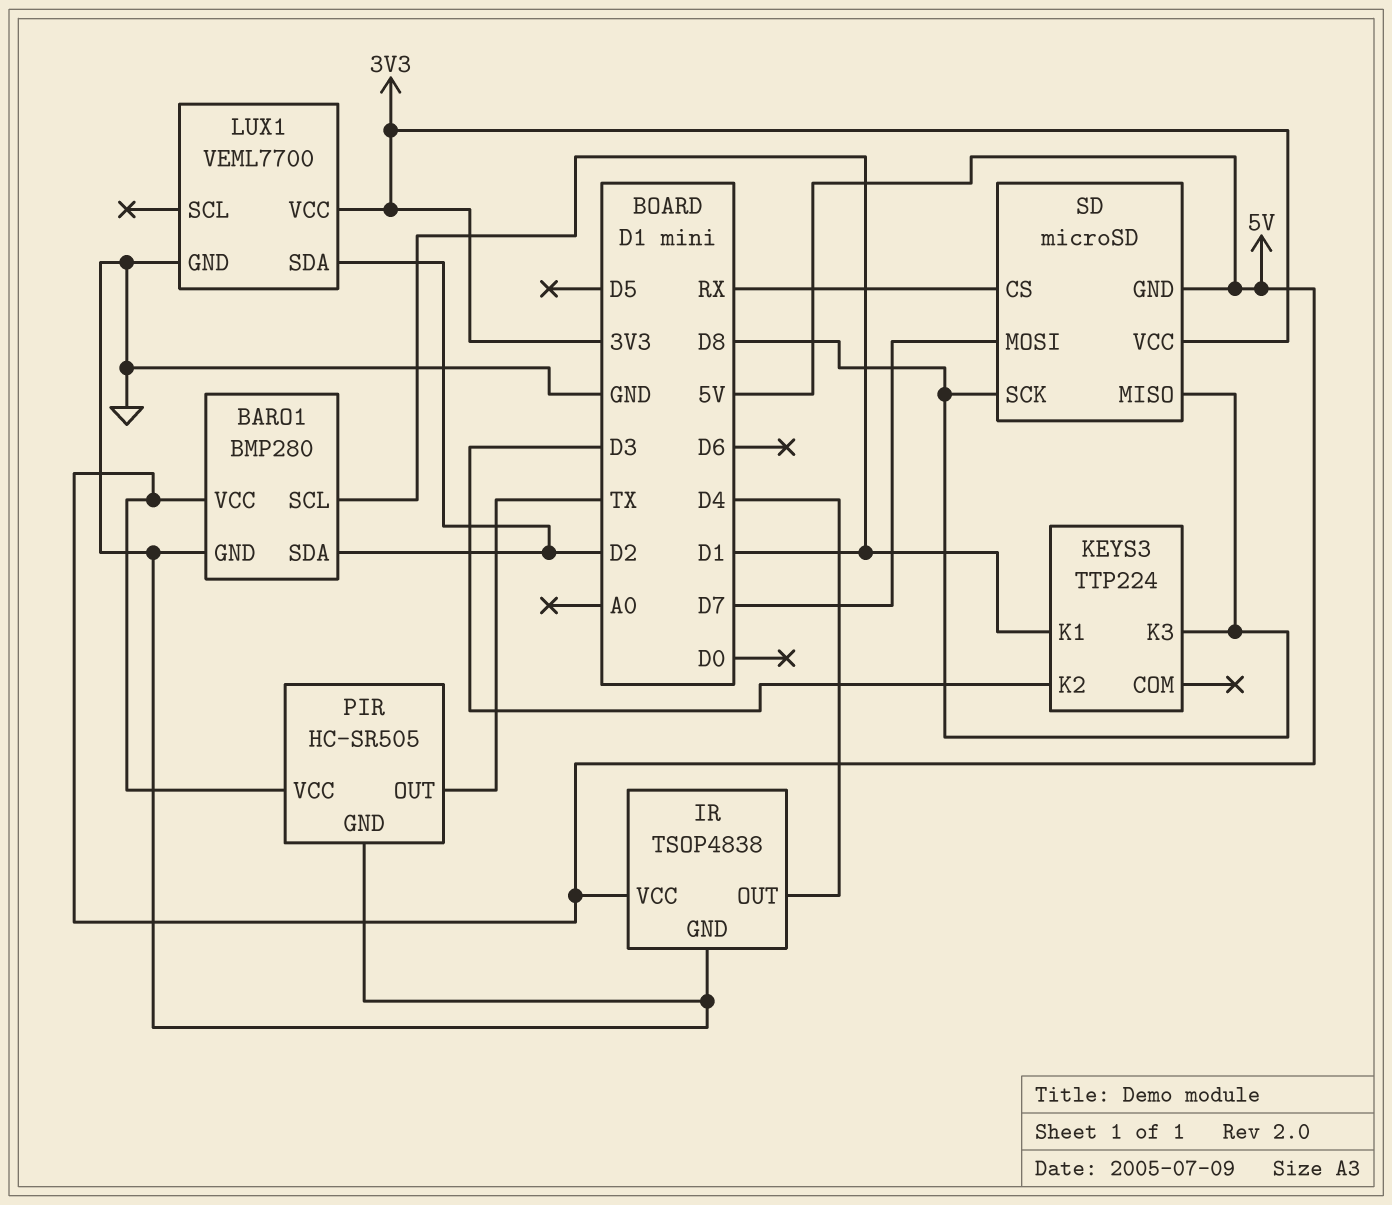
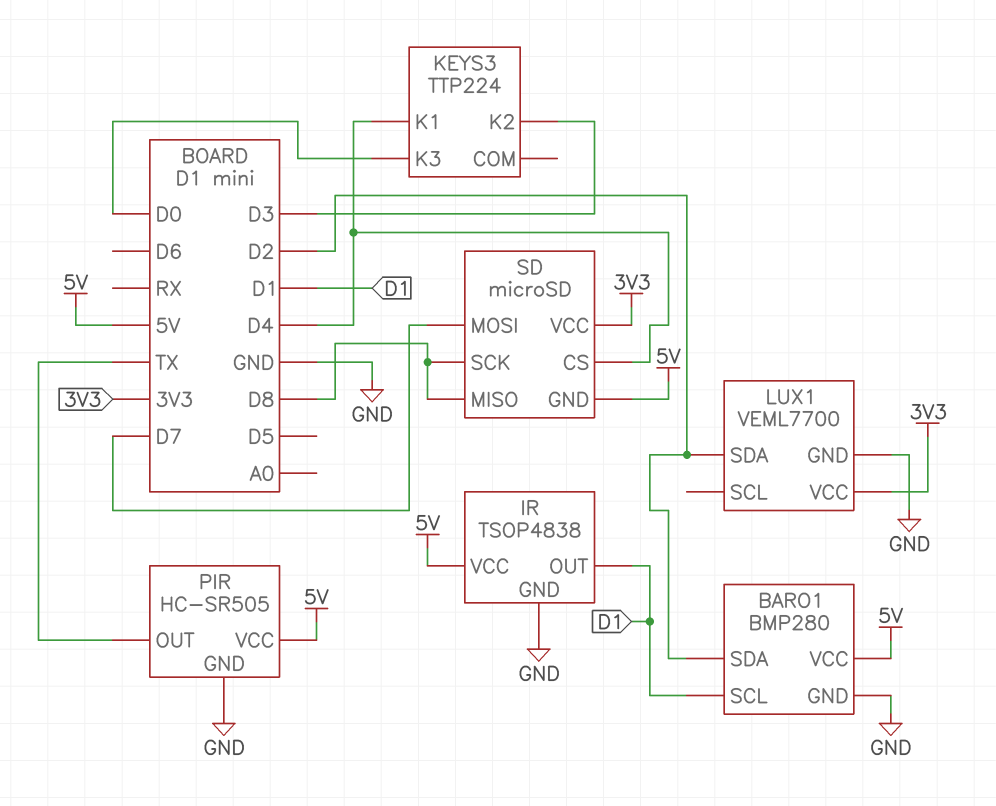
IR pin OUT: D4 -> D1
KEYS3 pin K1: D1 -> D4
KEYS3 pin K3: D8 -> D0
SD pin CS: RX -> D4

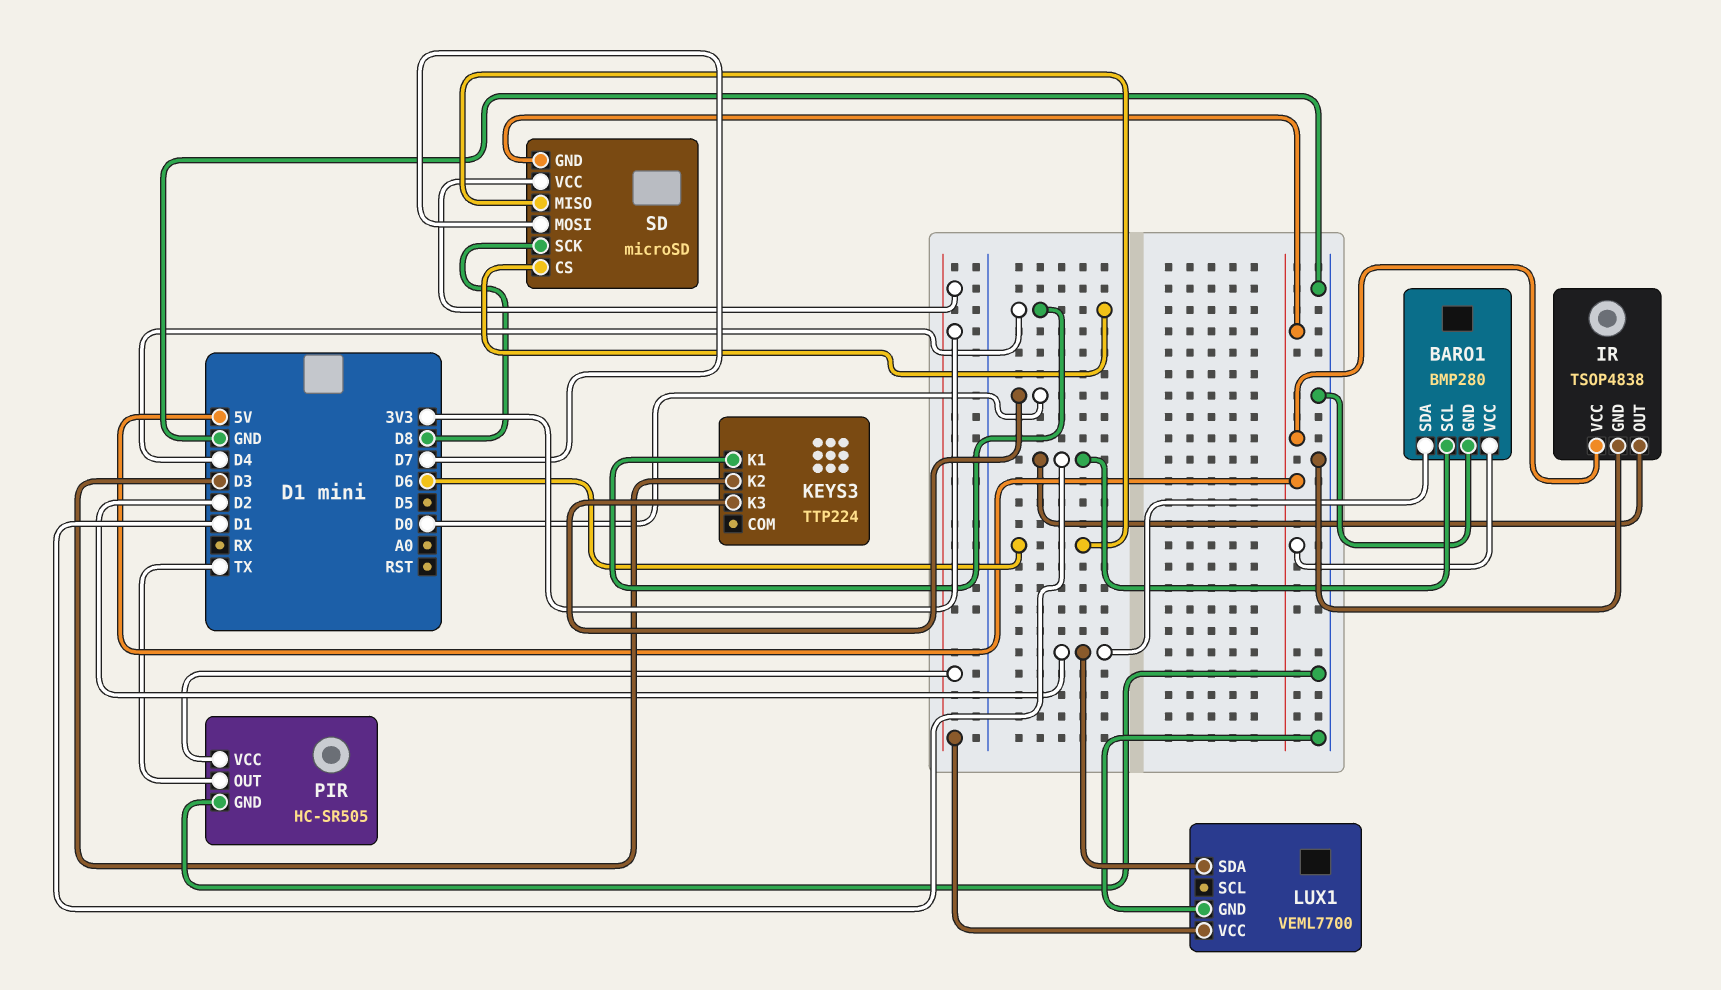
PIR pin VCC: 5V -> 3V3
SD pin MISO: D8 -> D6

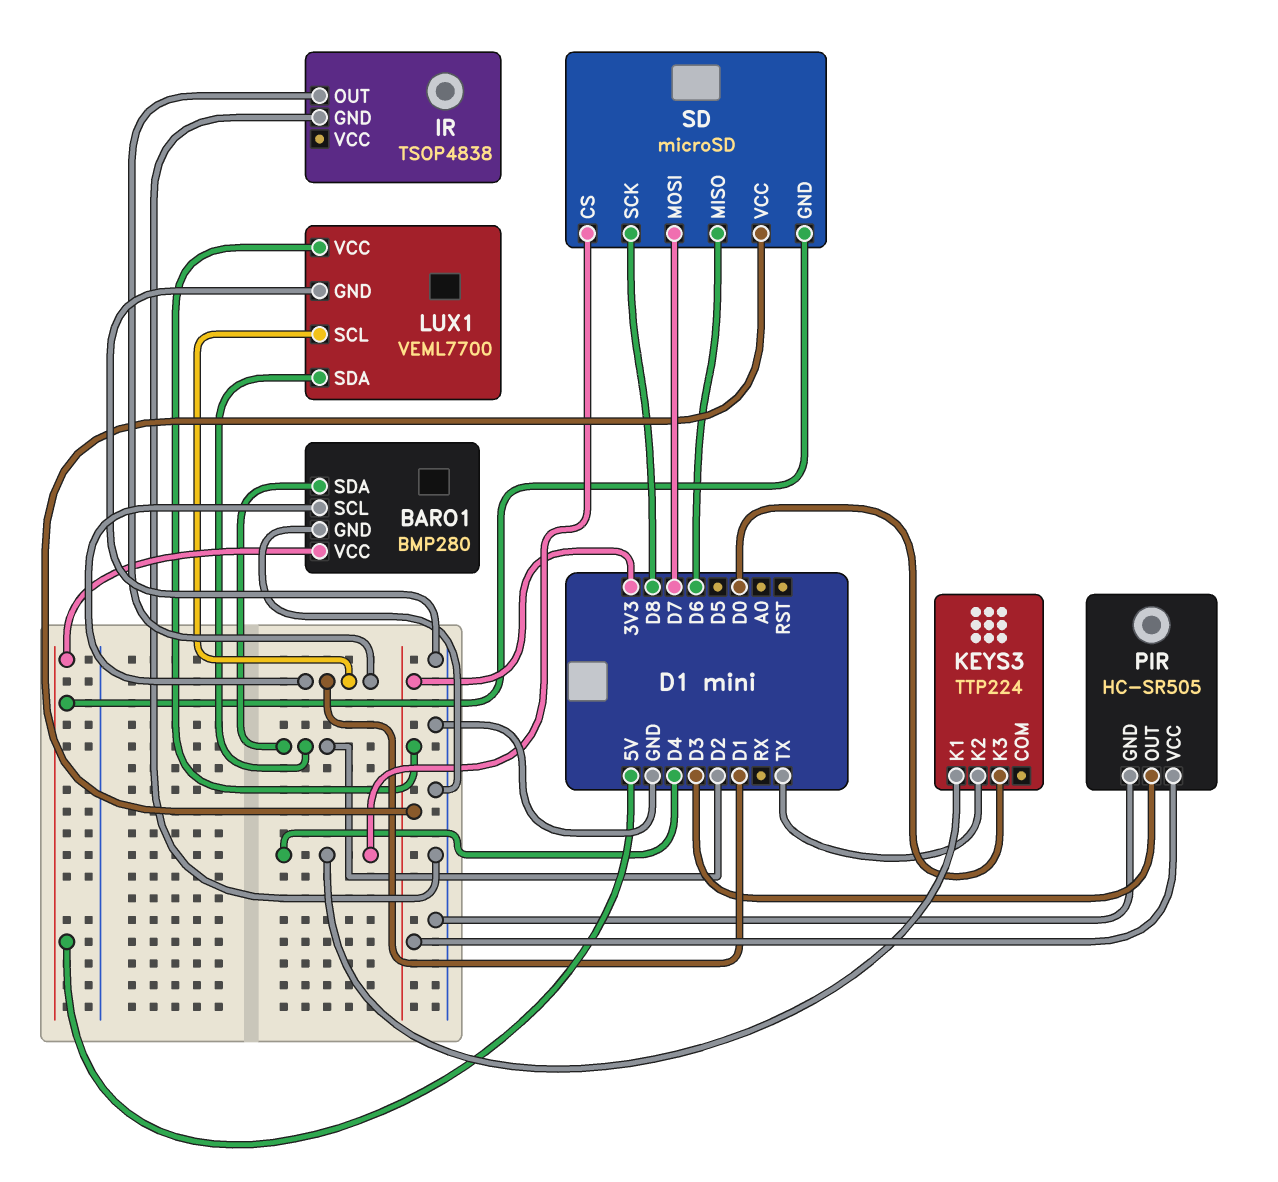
IR pin VCC: 5V -> none
KEYS3 pin K2: D3 -> TX
LUX1 pin SCL: none -> D1
PIR pin OUT: TX -> D3

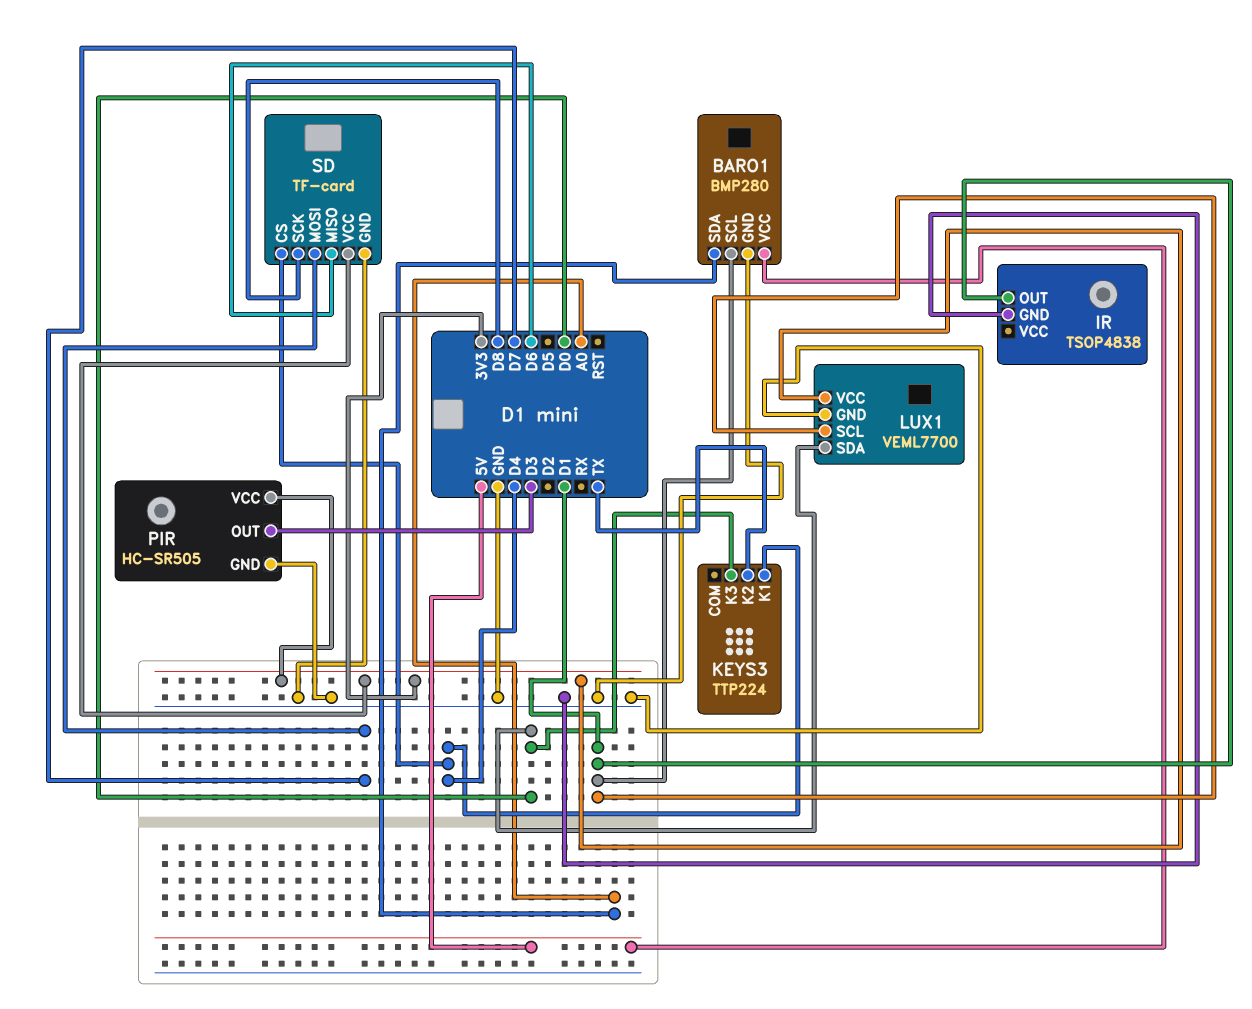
BARO1 pin SDA: D2 -> A0
LUX1 pin SDA: D2 -> D0
SD: microSD -> TF-card
SD pin GND: 5V -> GND

